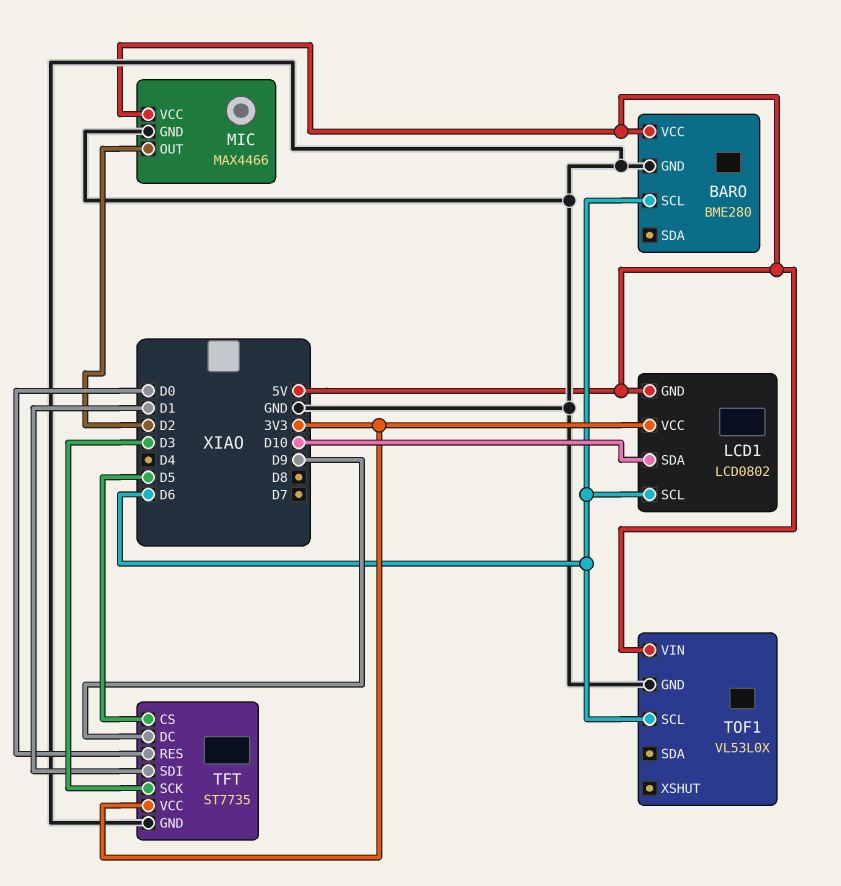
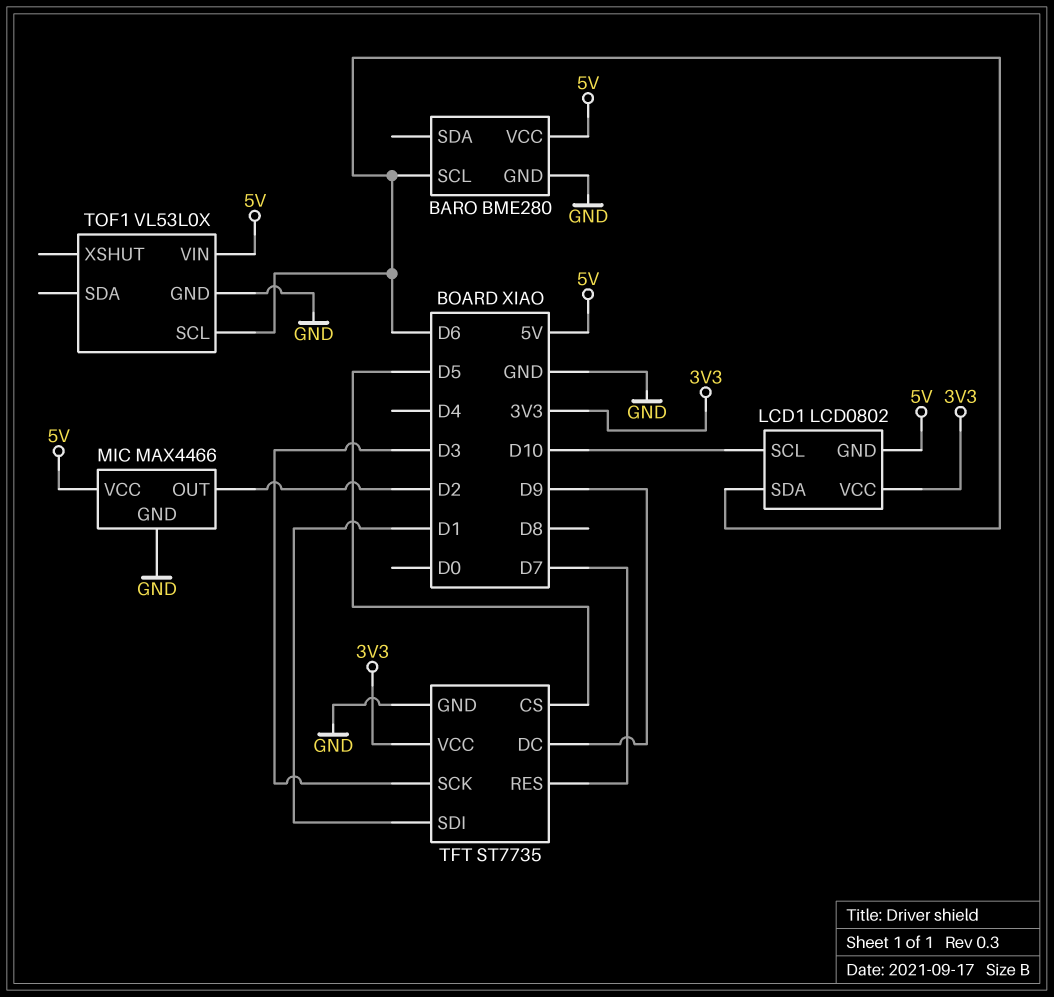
LCD1 pin SCL: D6 -> D10
LCD1 pin SDA: D10 -> D6
TFT pin RES: D0 -> D7

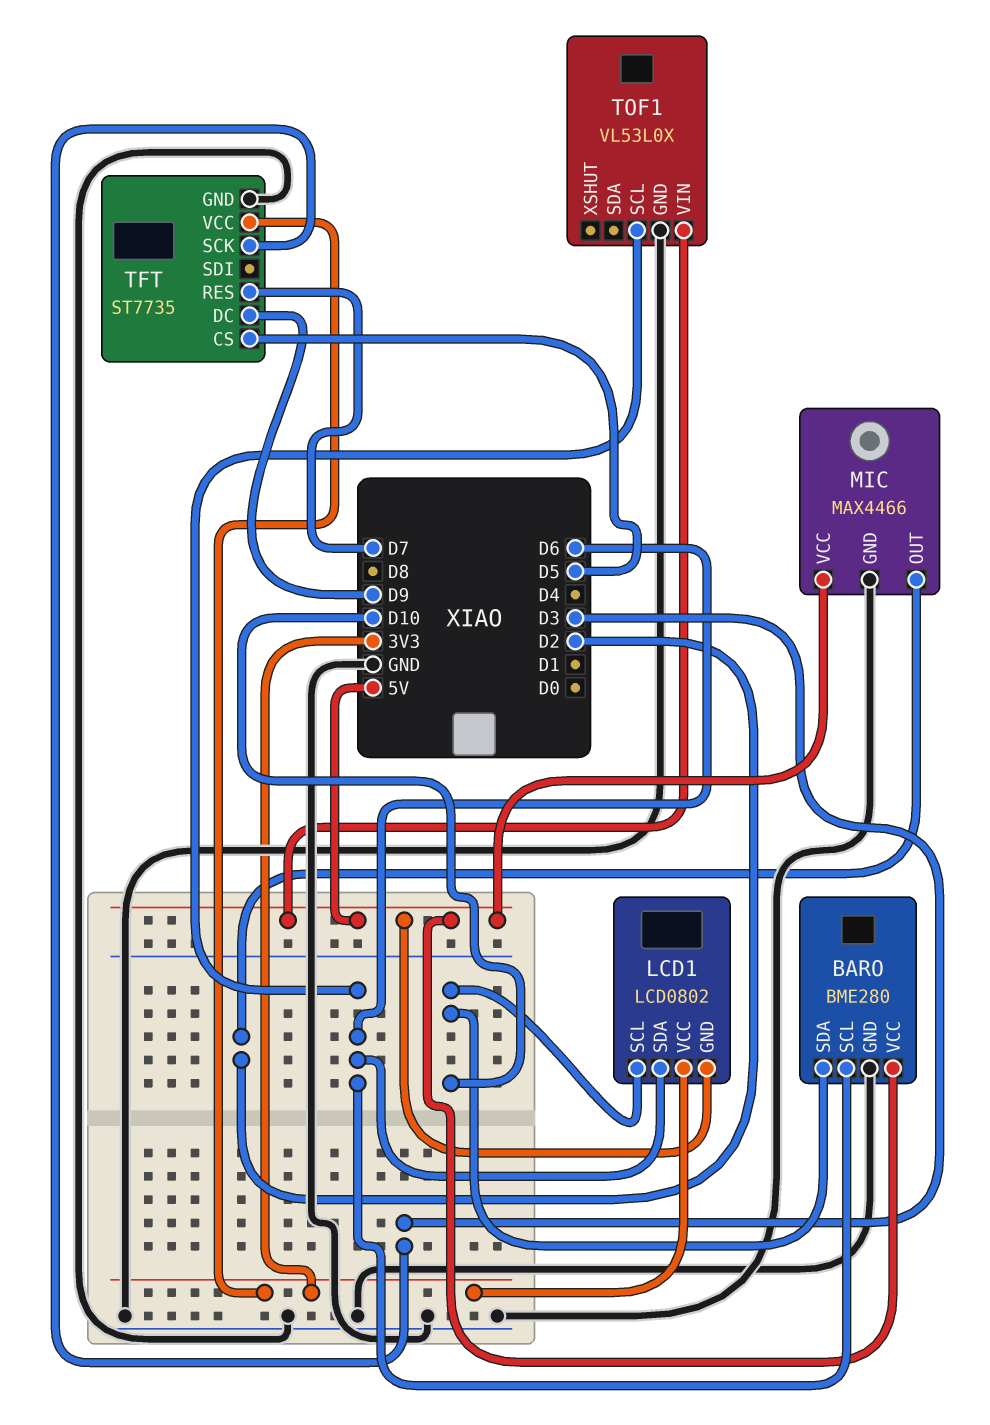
BARO pin SDA: none -> D10
TFT pin SDI: D1 -> none

